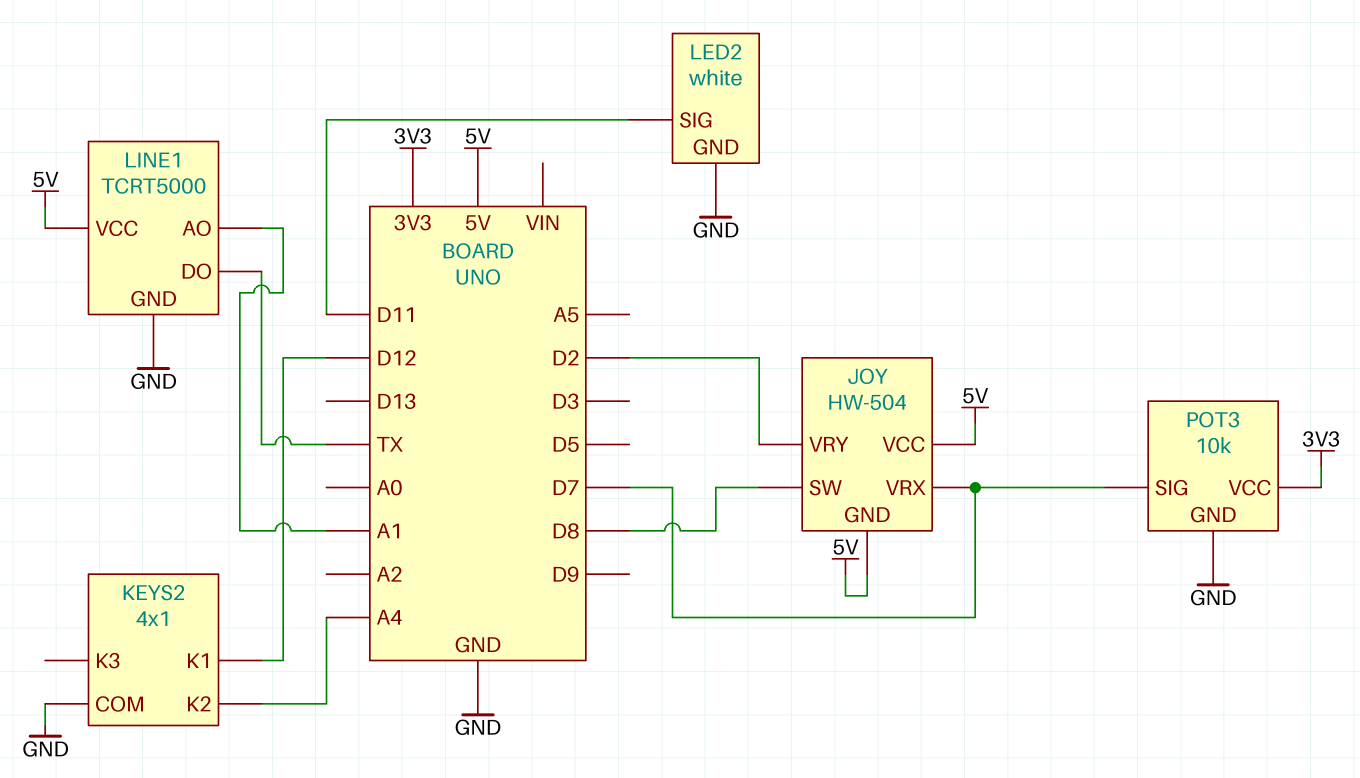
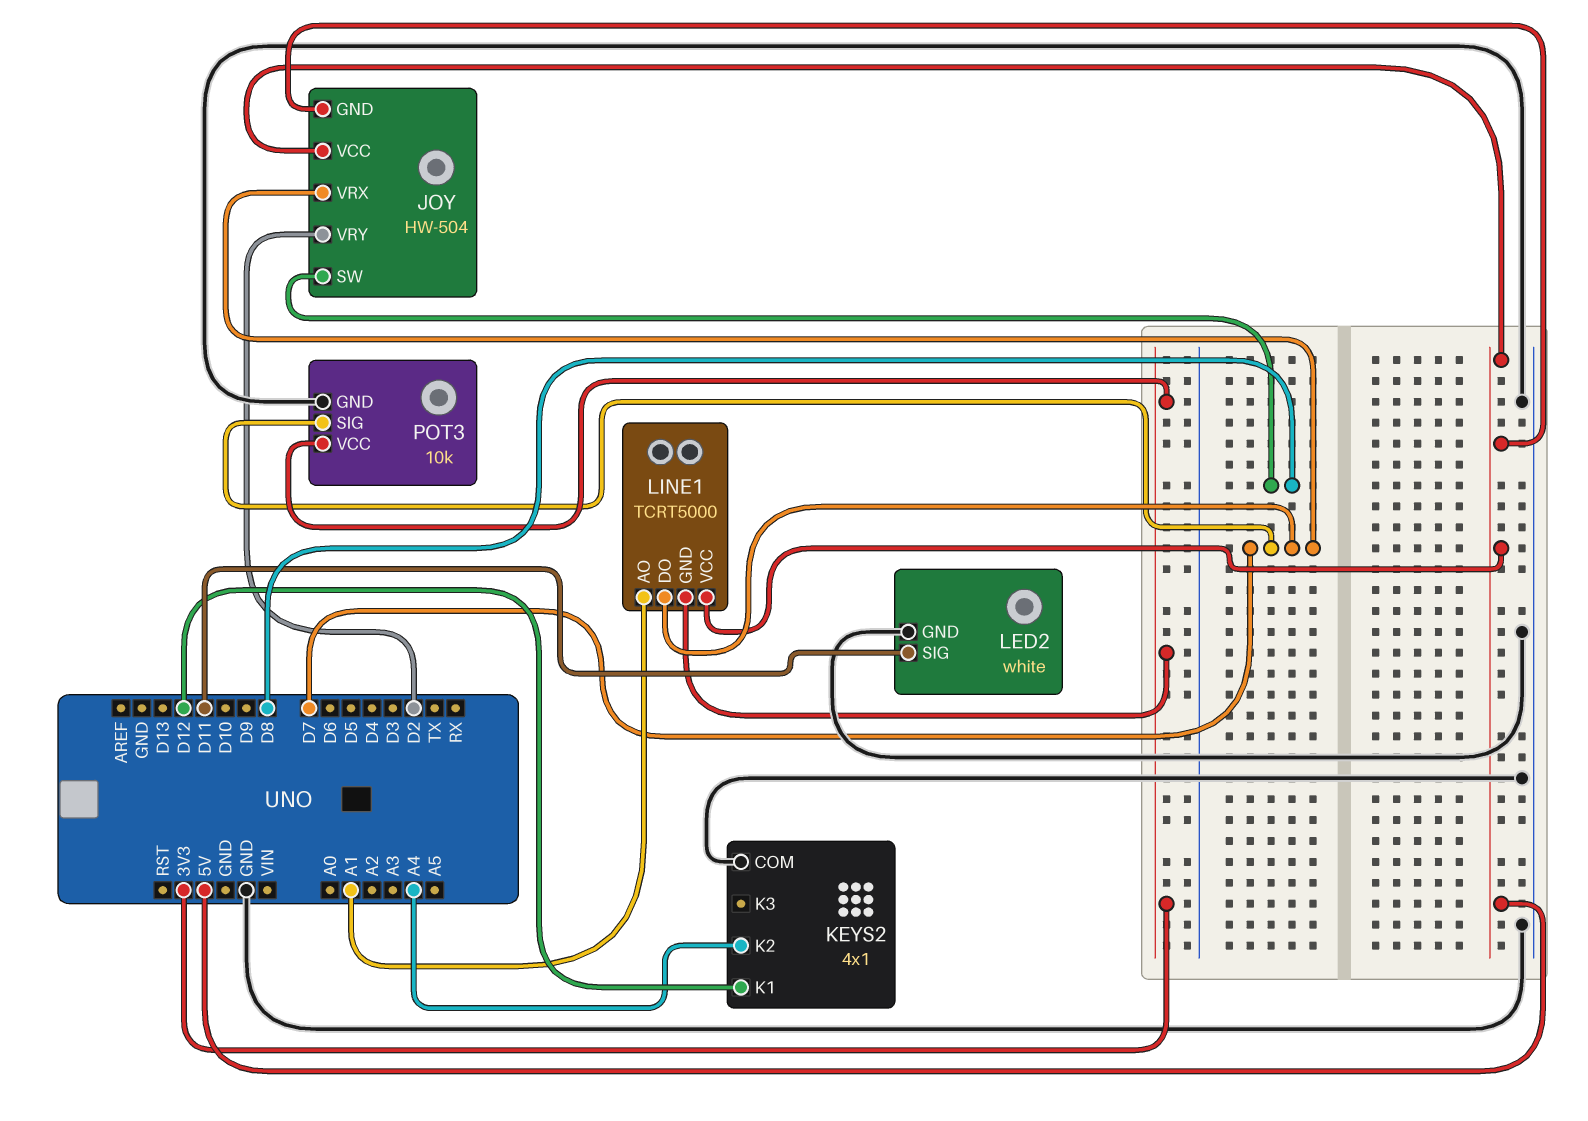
LINE1 pin DO: TX -> D7
LINE1 pin GND: GND -> 3V3

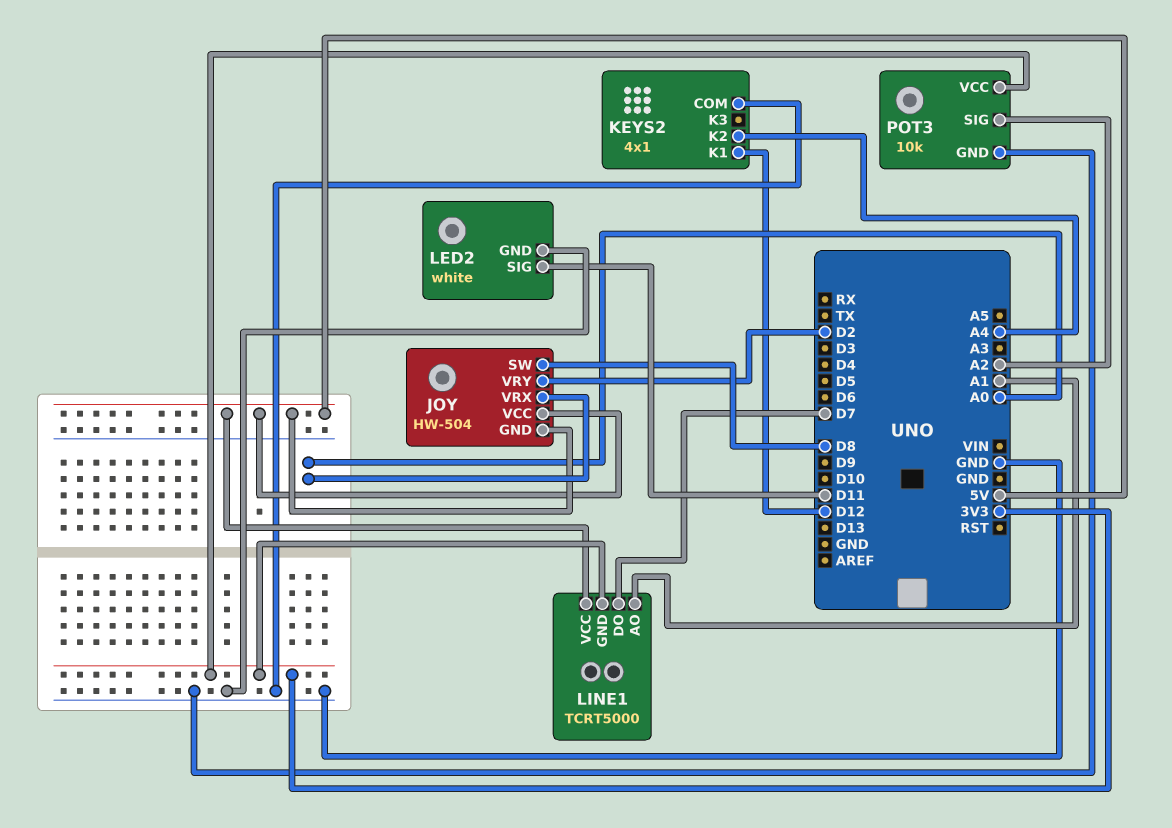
JOY pin VRX: D7 -> A0
POT3 pin SIG: D7 -> A2

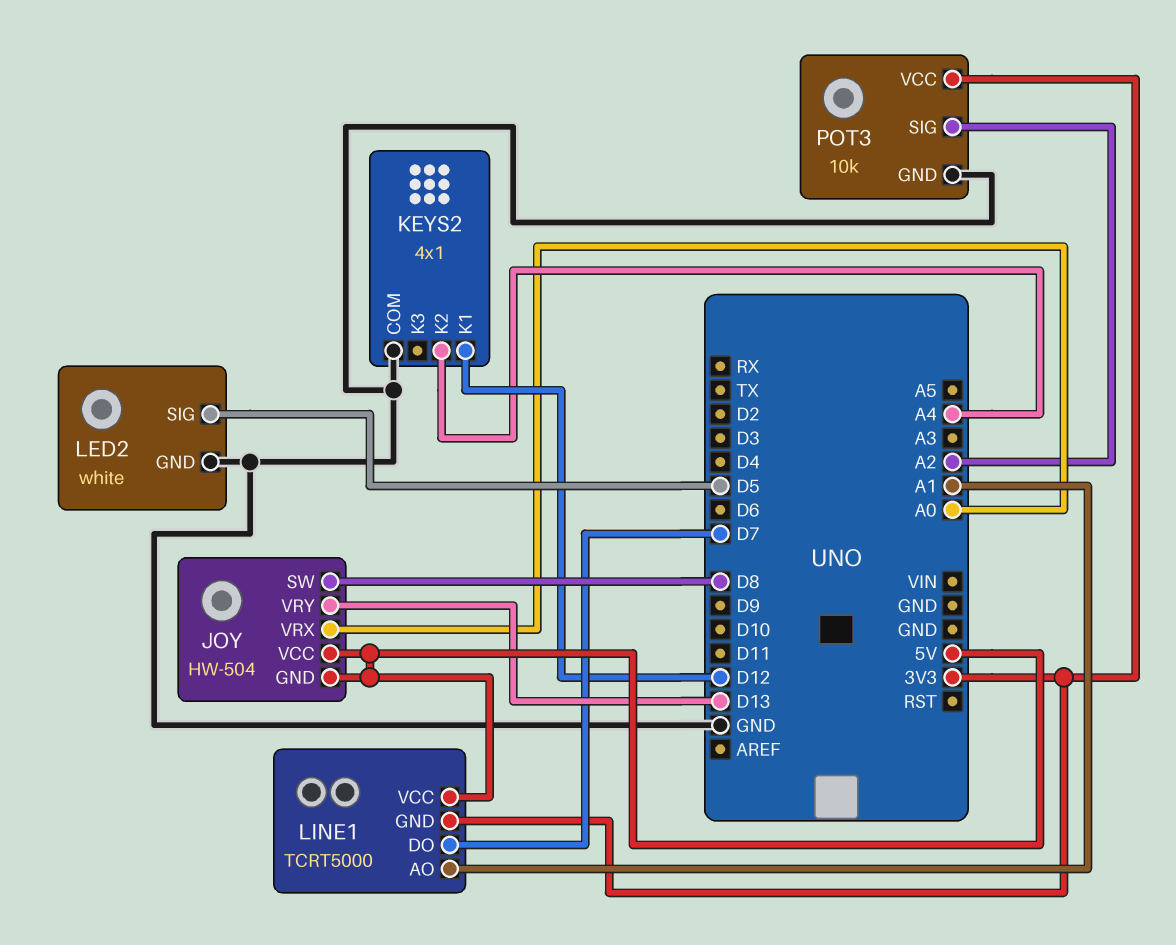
JOY pin VRY: D2 -> D13
LED2 pin SIG: D11 -> D5

